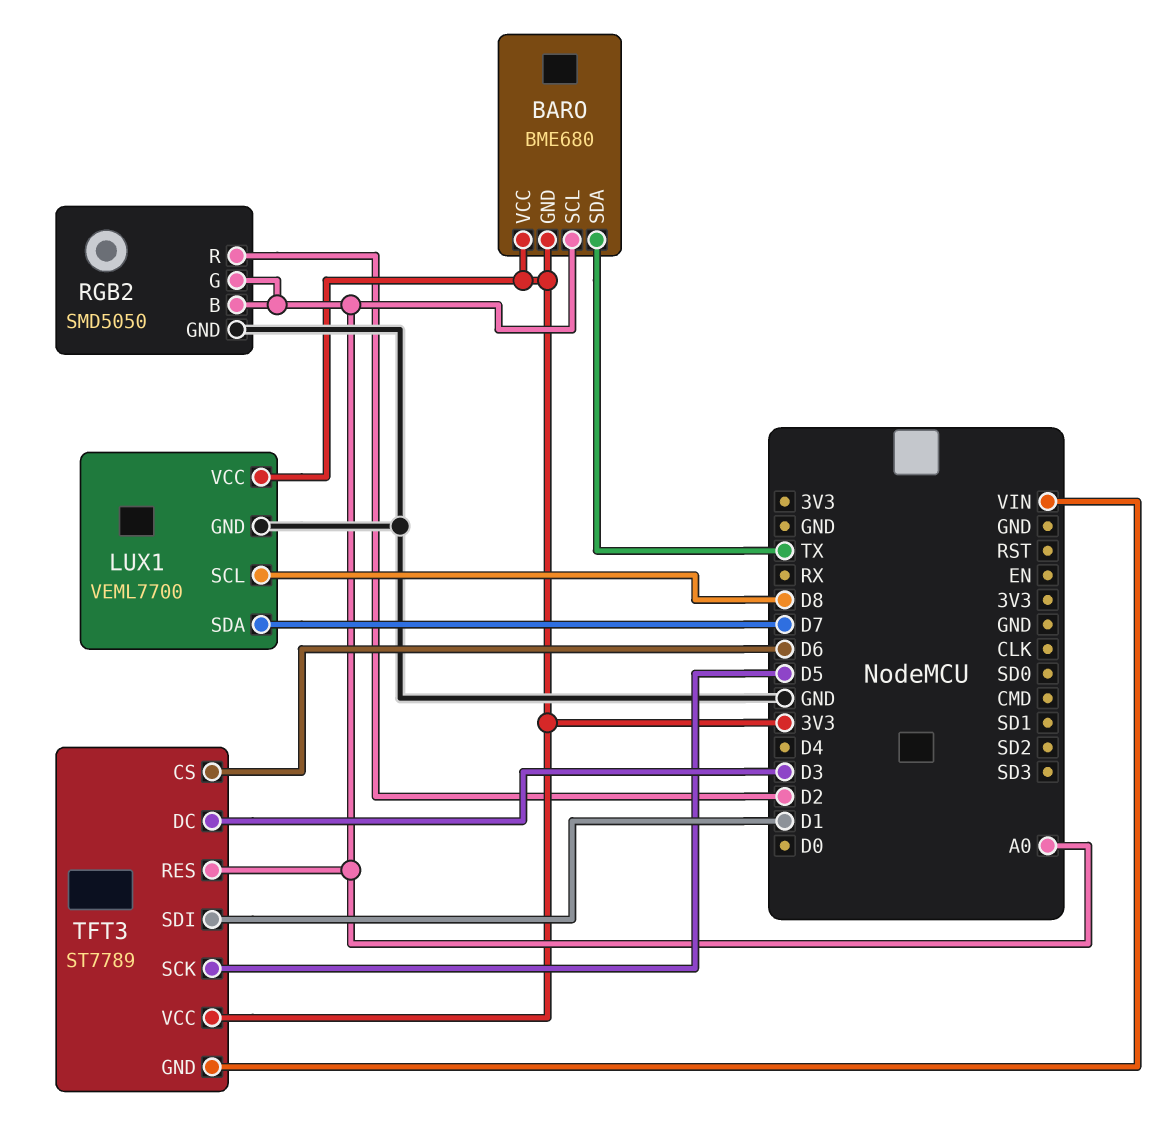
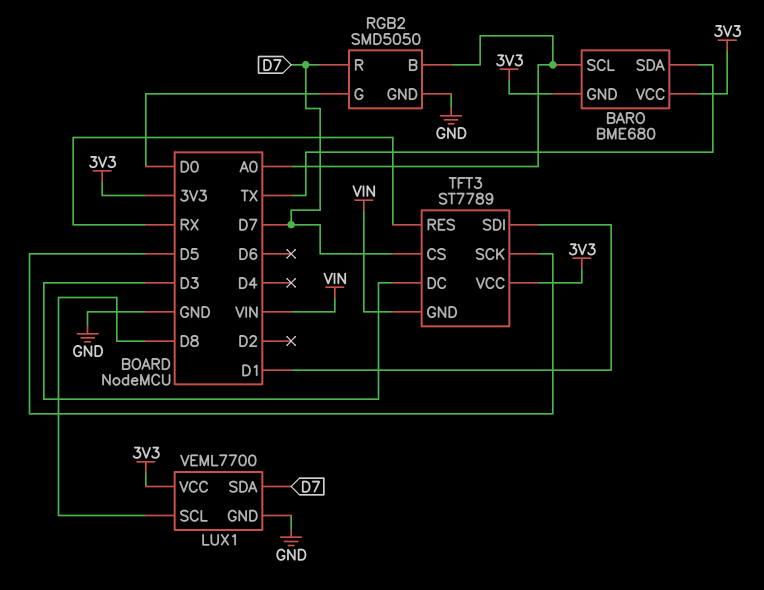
RGB2 pin G: A0 -> D0
RGB2 pin R: D2 -> D7
TFT3 pin CS: D6 -> D7
TFT3 pin RES: A0 -> RX

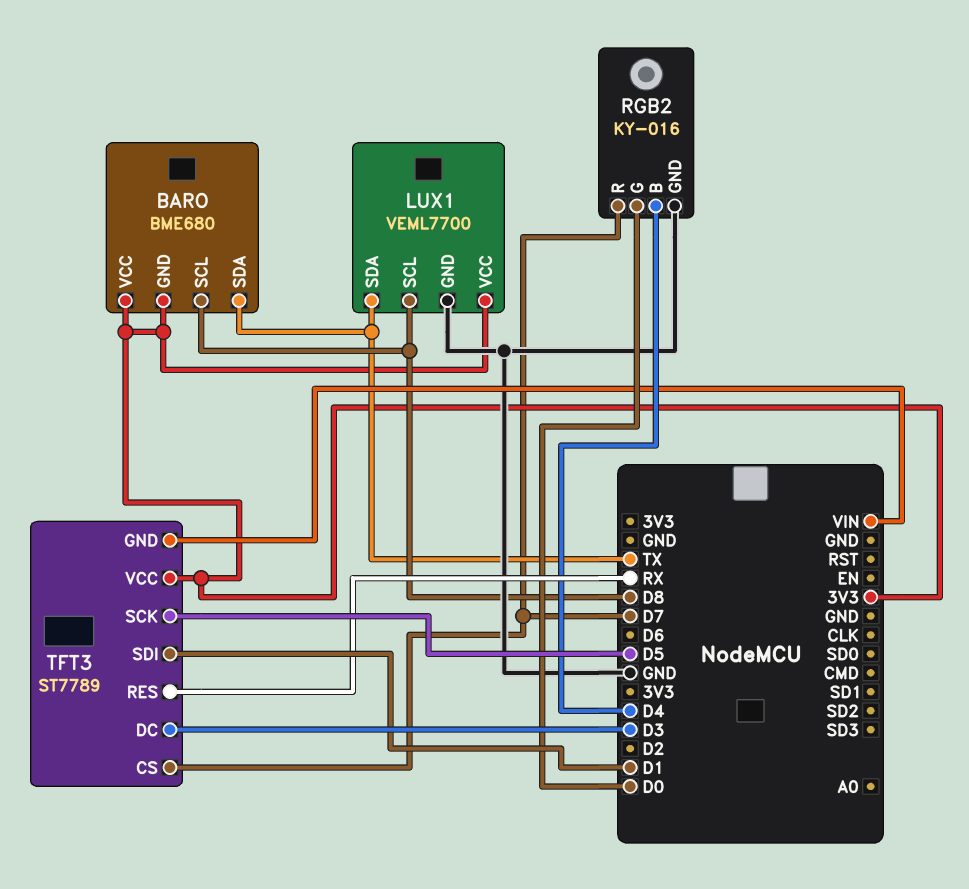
BARO pin SCL: A0 -> D8
LUX1 pin SDA: D7 -> TX
RGB2: SMD5050 -> KY-016
RGB2 pin B: A0 -> D4

